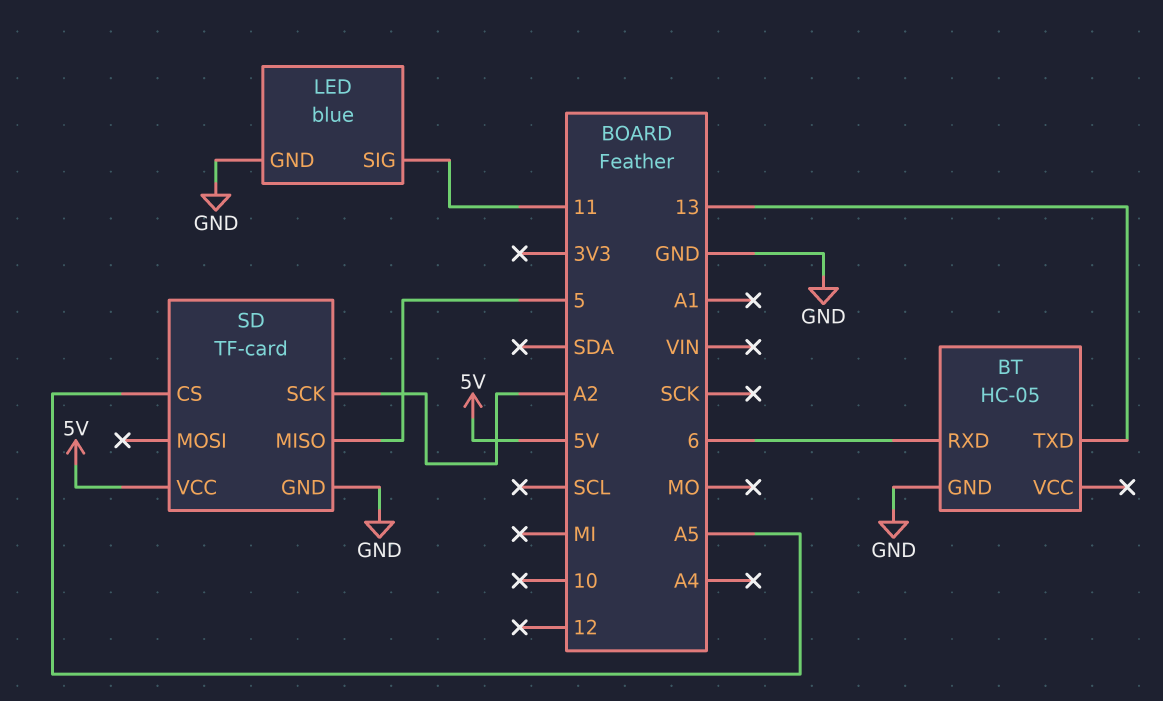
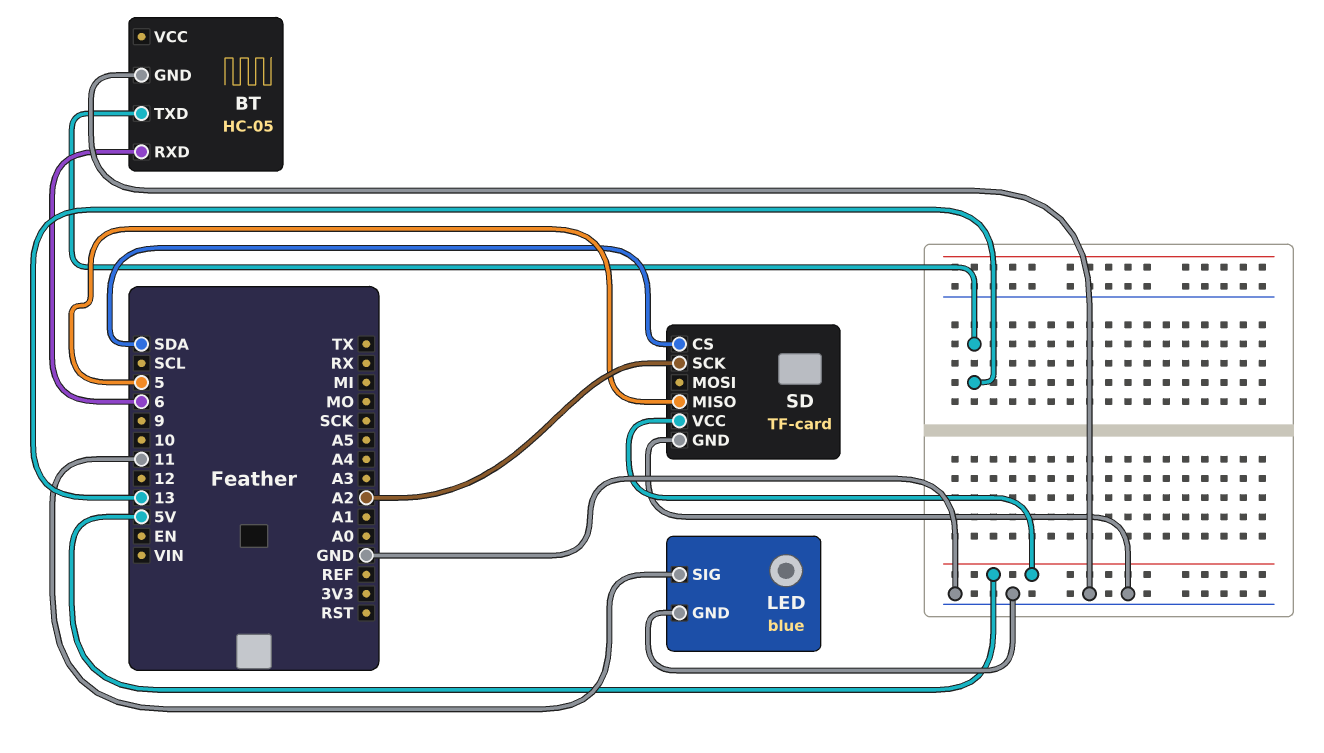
SD pin CS: A5 -> SDA

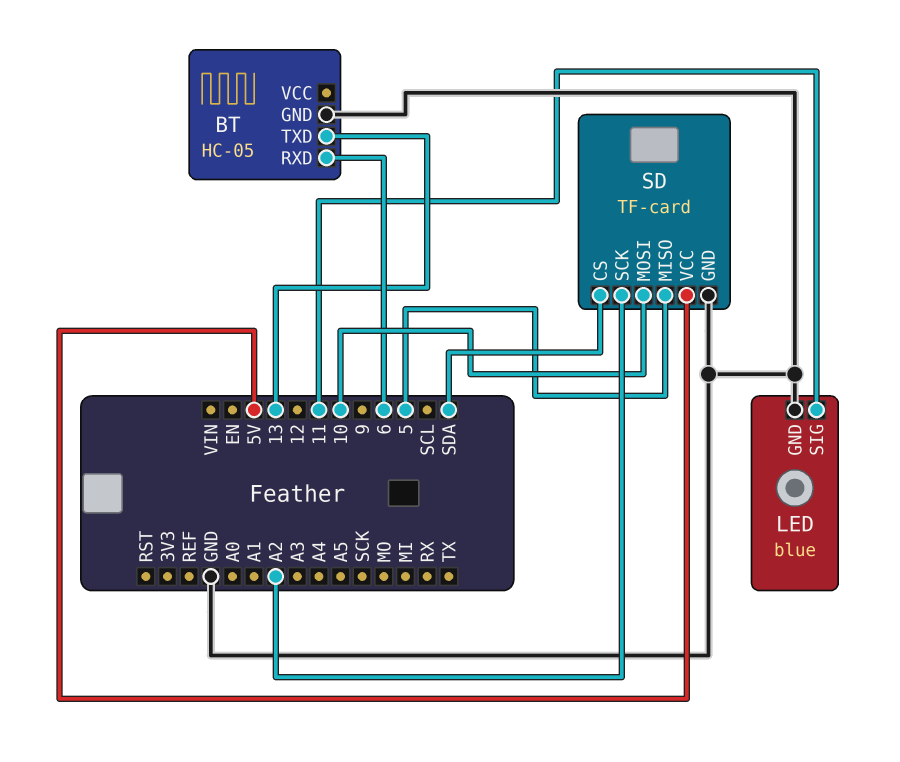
SD pin MOSI: none -> 10

